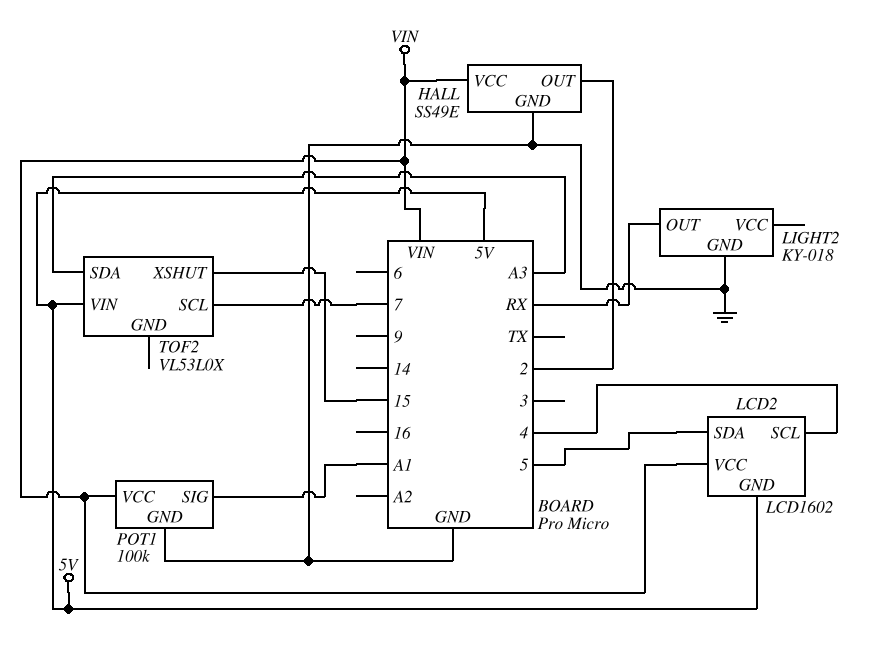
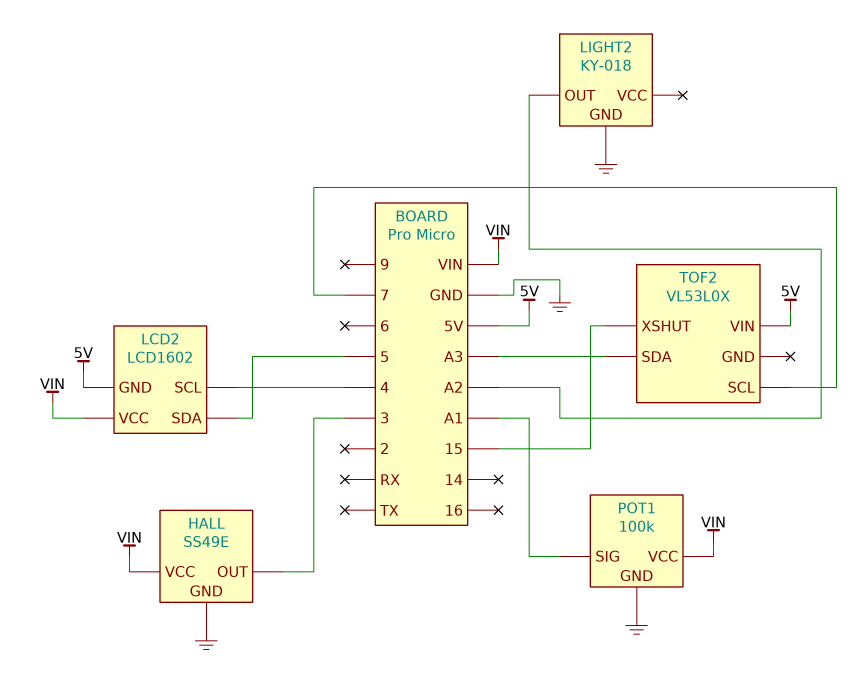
HALL pin OUT: 2 -> 3
LIGHT2 pin OUT: RX -> A2

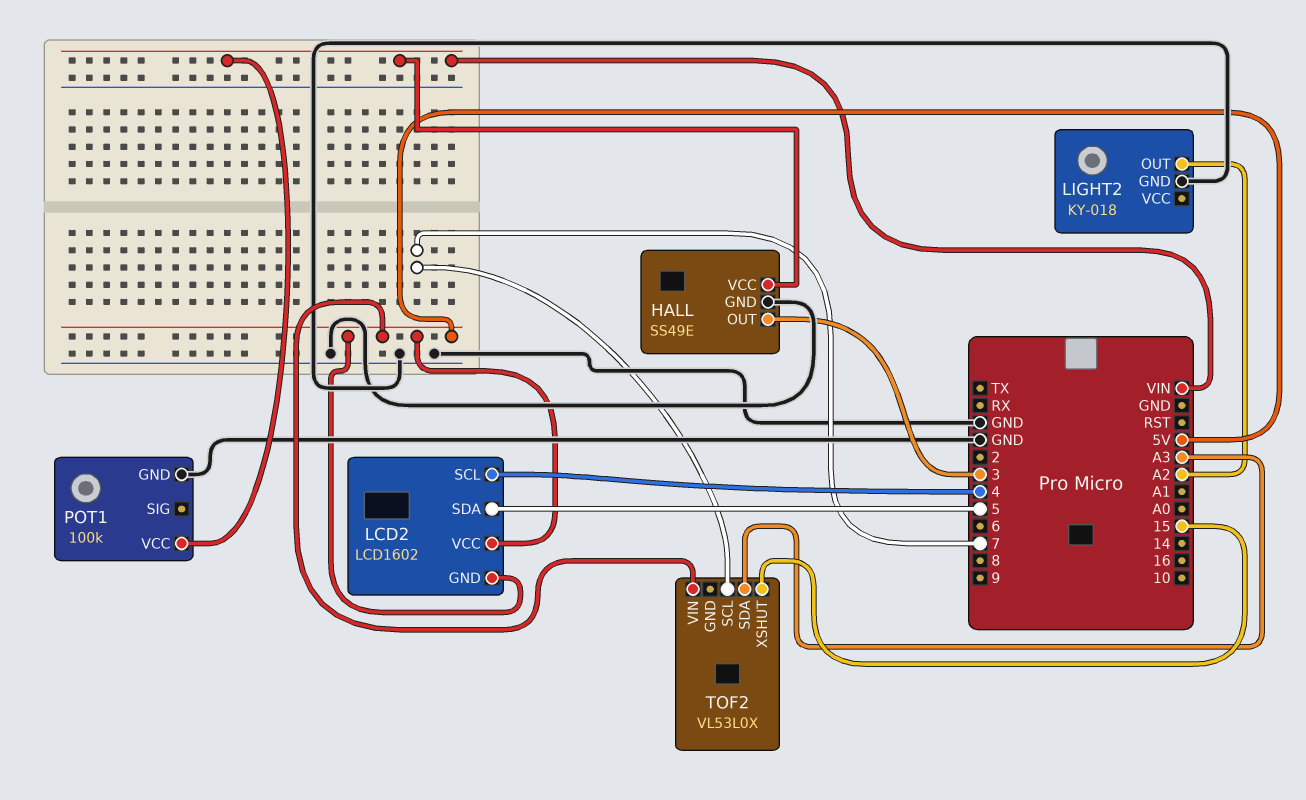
LCD2 pin VCC: VIN -> 5V
POT1 pin SIG: A1 -> none

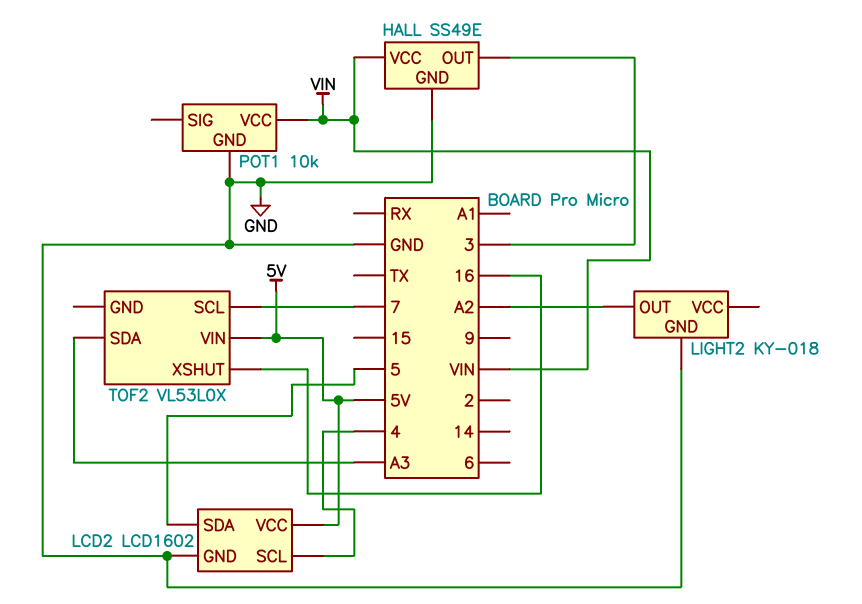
LCD2 pin GND: 5V -> GND
POT1: 100k -> 10k
TOF2 pin XSHUT: 15 -> 16

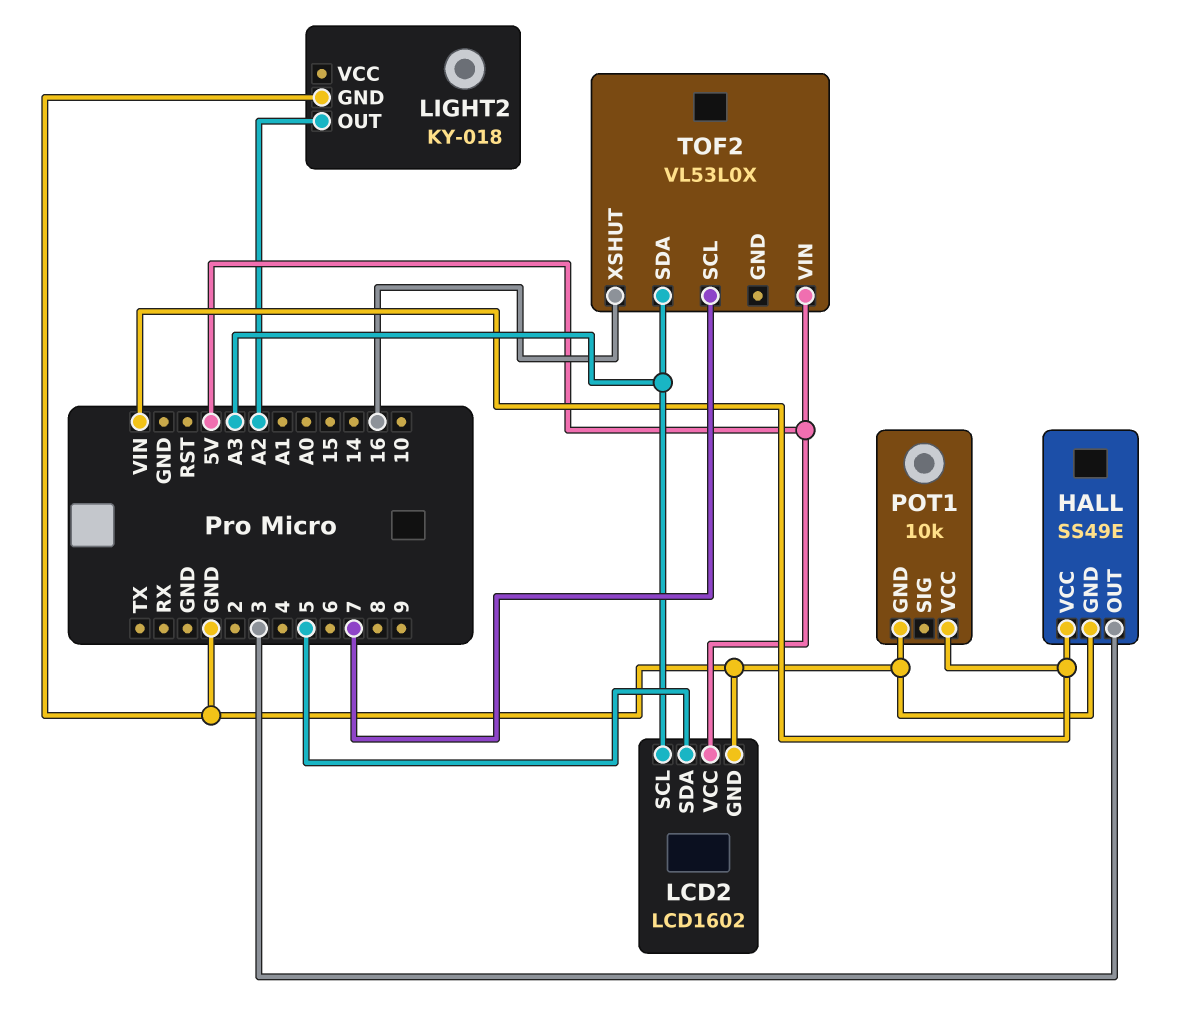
LCD2 pin SCL: 4 -> A3

